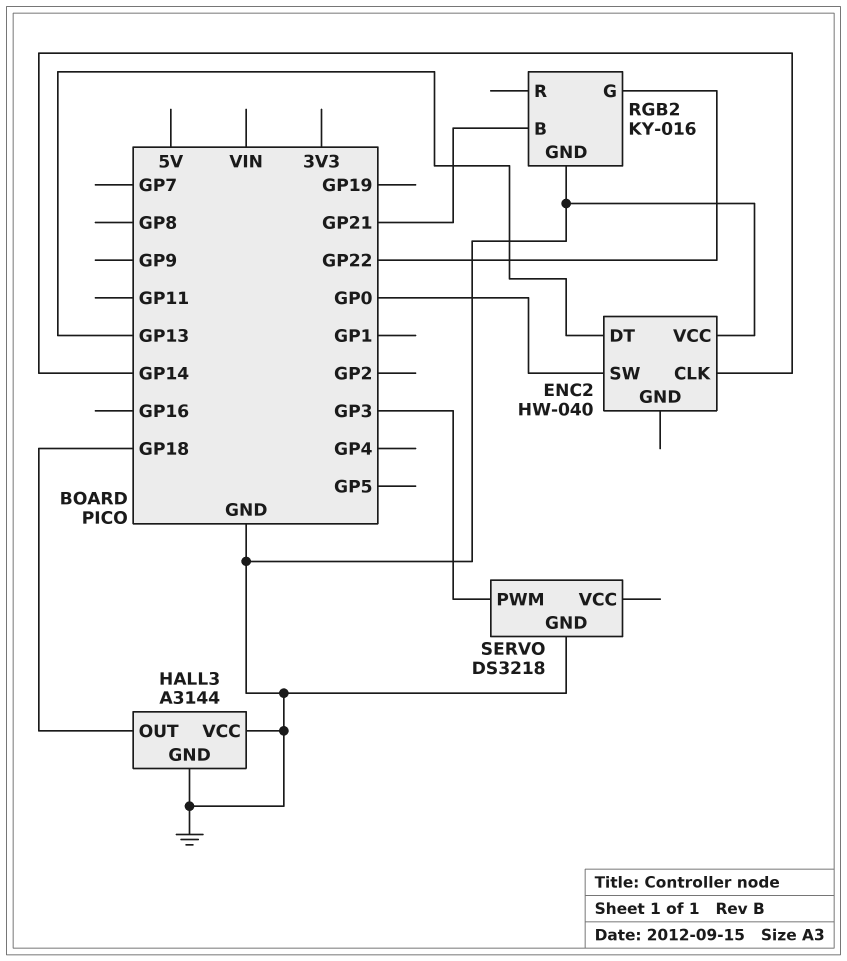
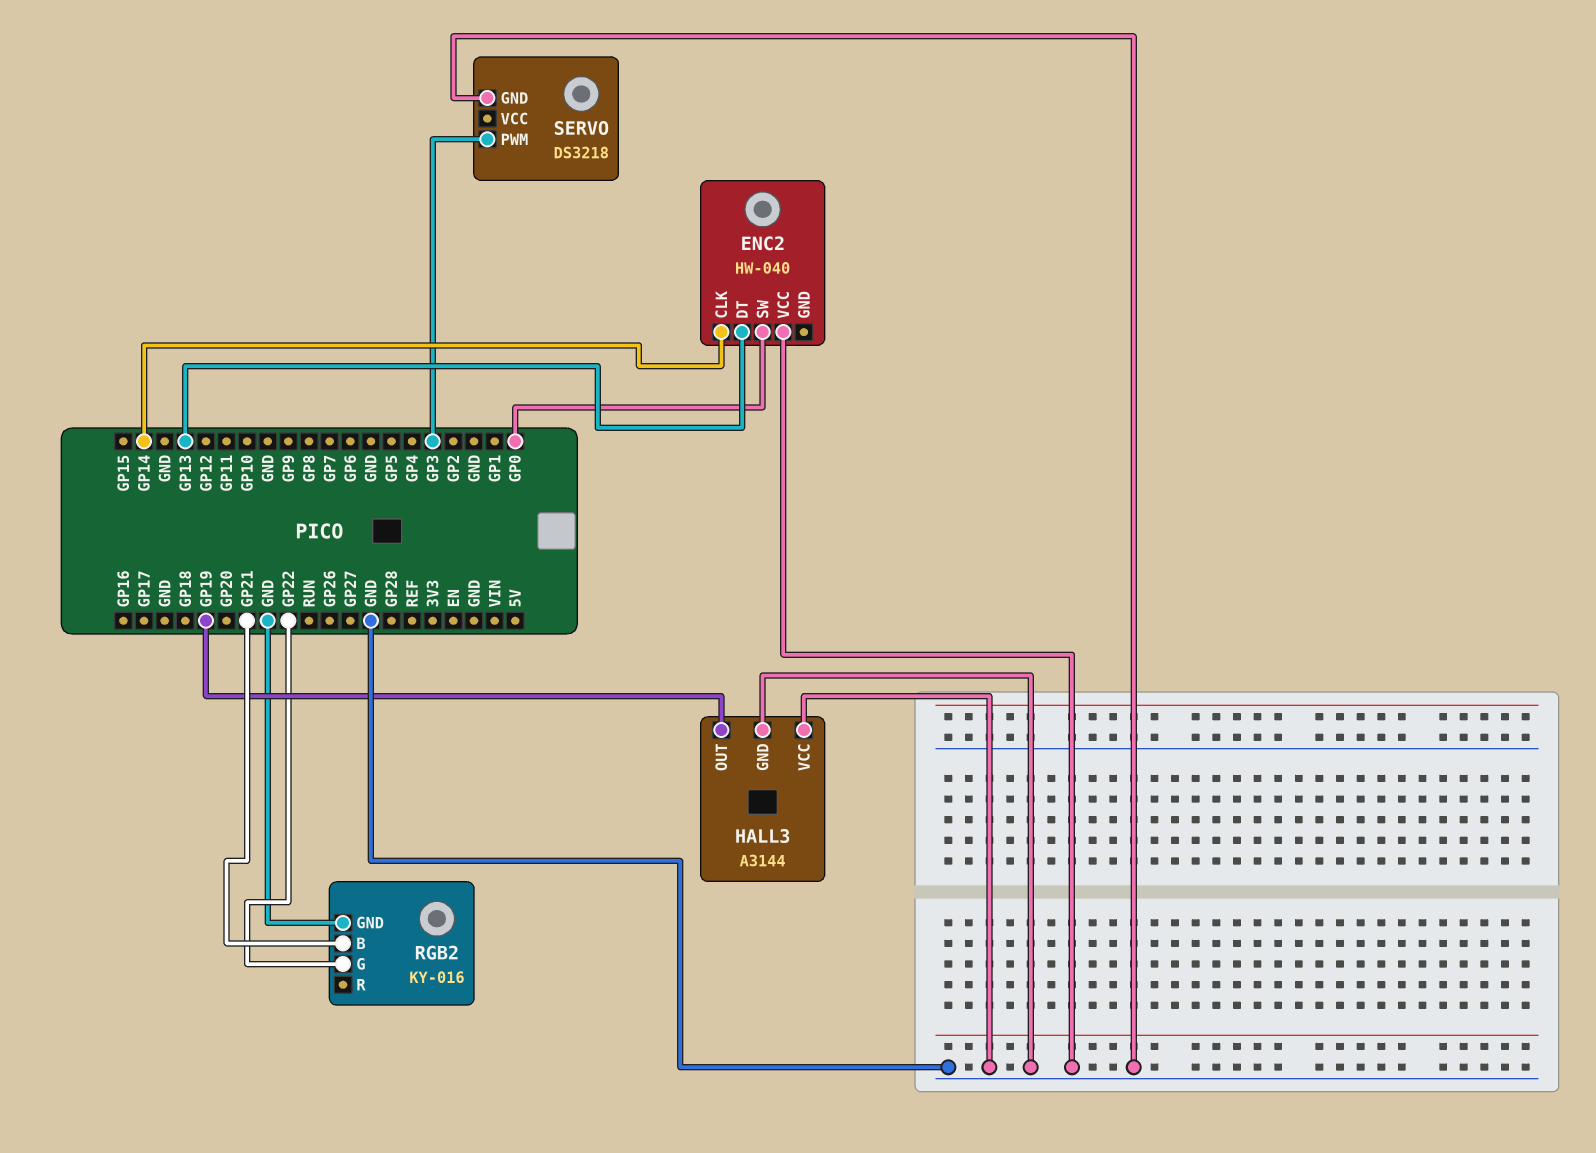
HALL3 pin OUT: GP18 -> GP19

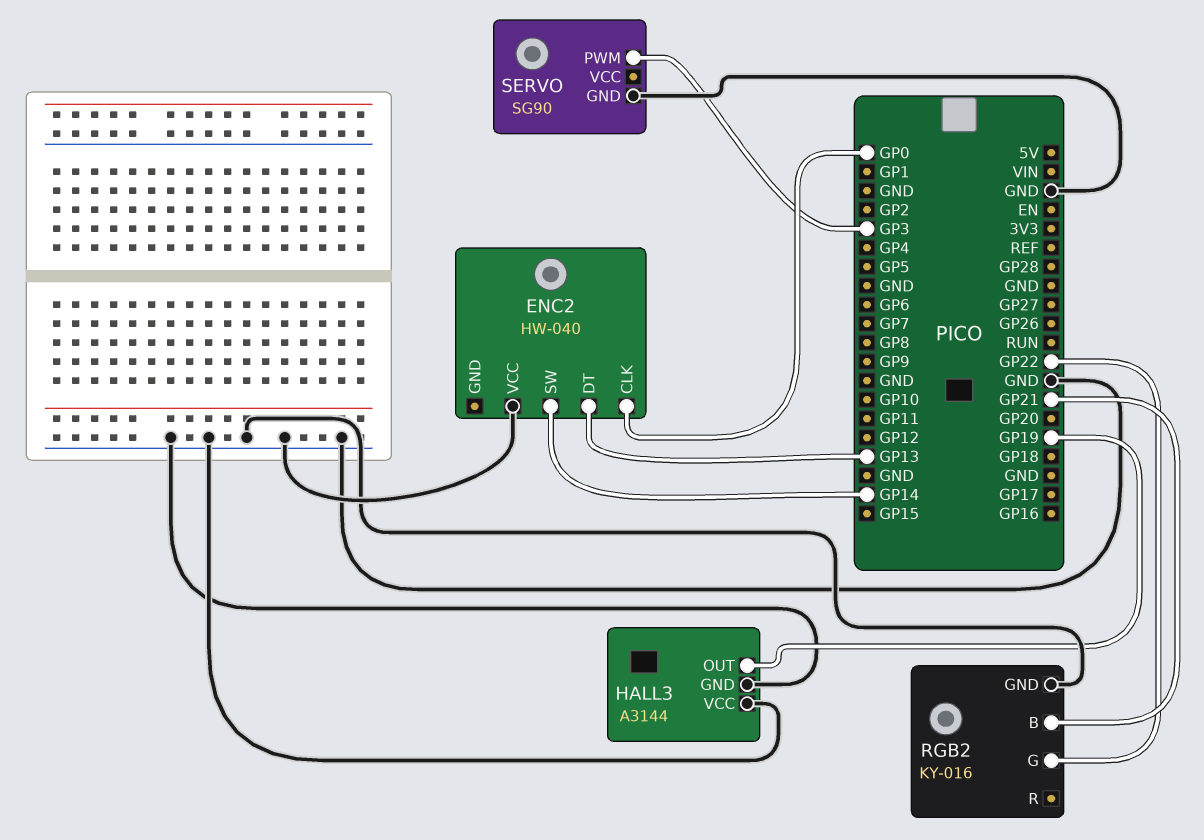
ENC2 pin CLK: GP14 -> GP0
ENC2 pin SW: GP0 -> GP14
SERVO: DS3218 -> SG90

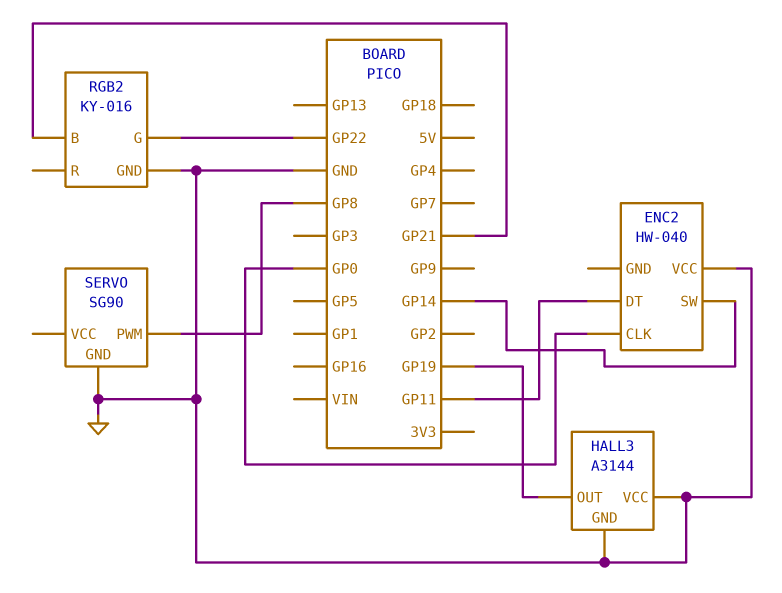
ENC2 pin DT: GP13 -> GP11
SERVO pin PWM: GP3 -> GP8

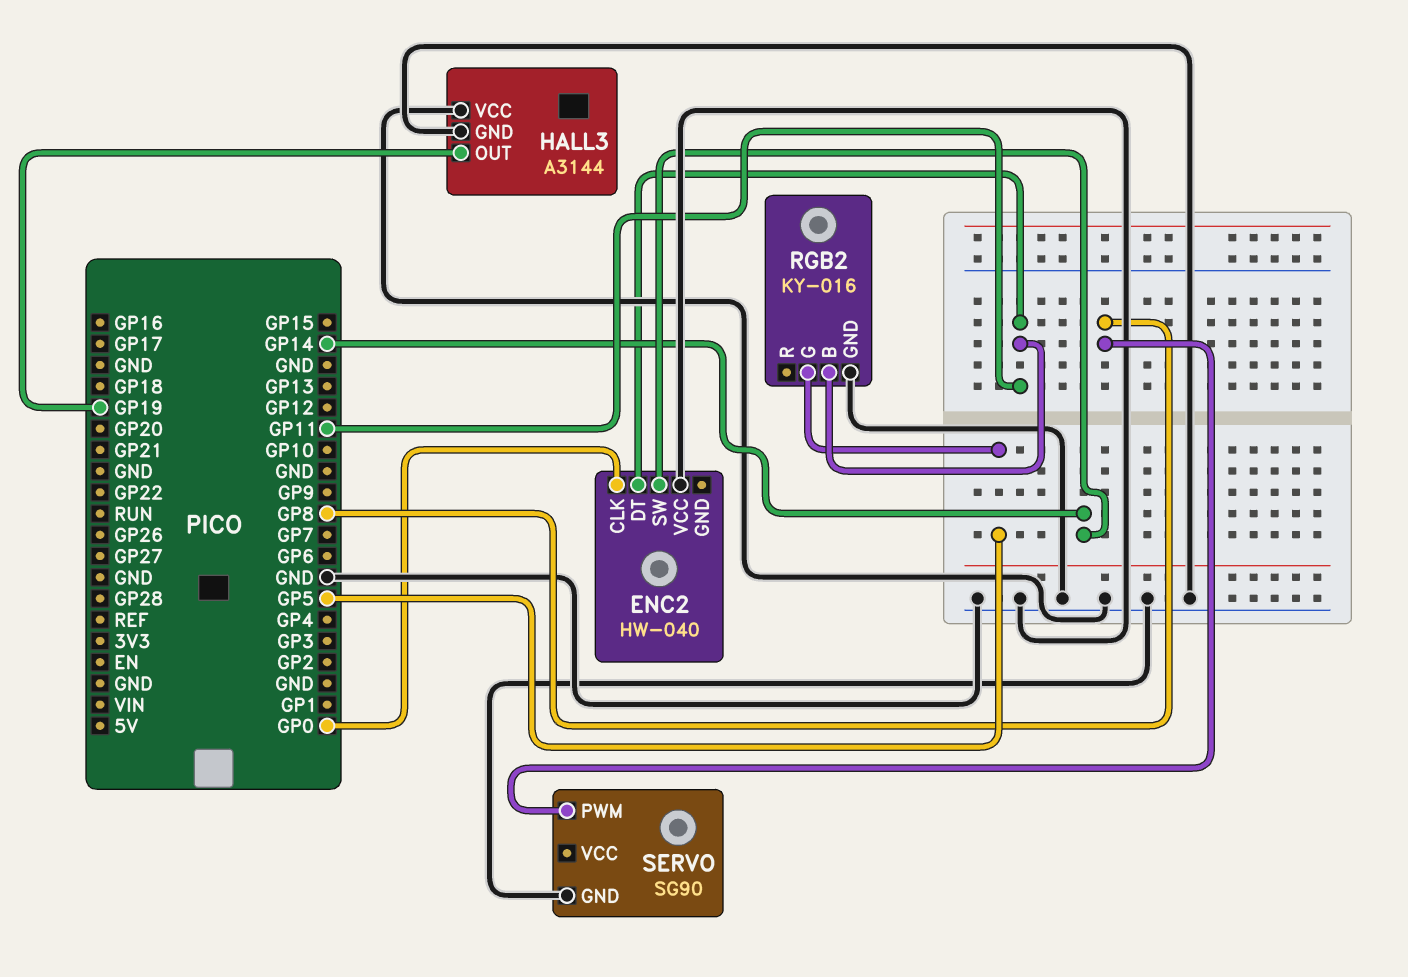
RGB2 pin B: GP21 -> GP11
RGB2 pin G: GP22 -> GP5

